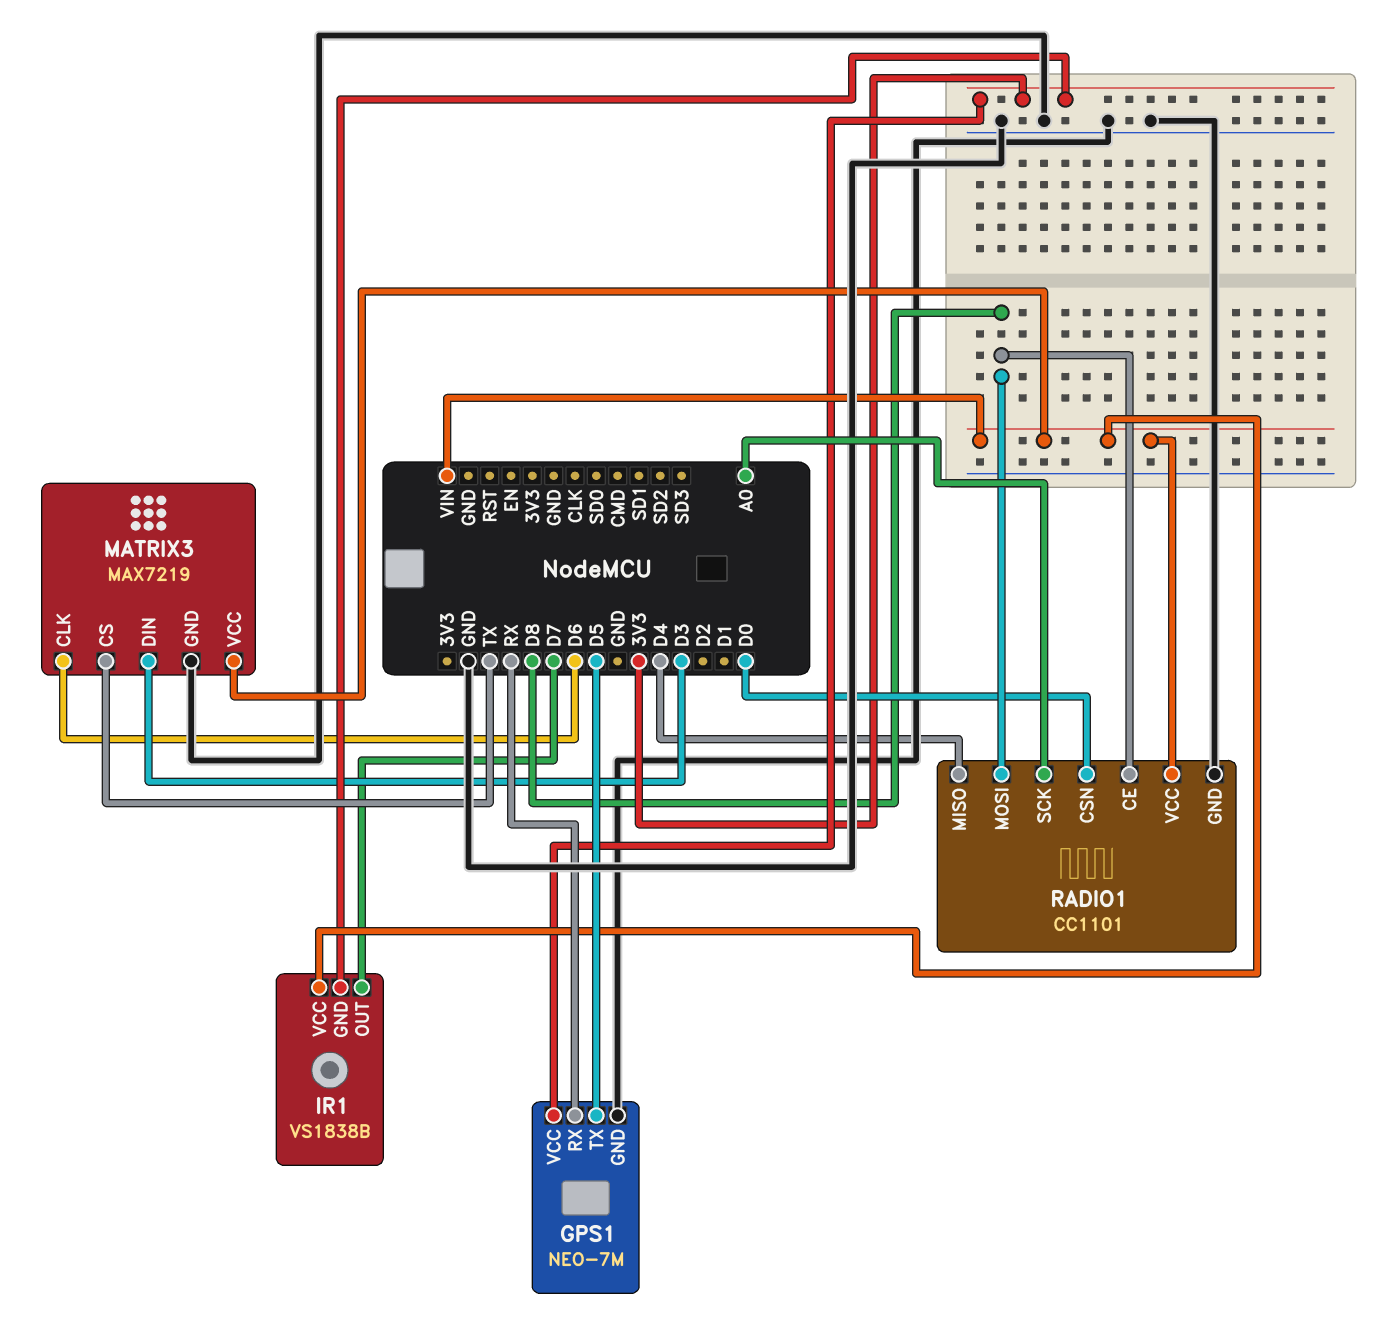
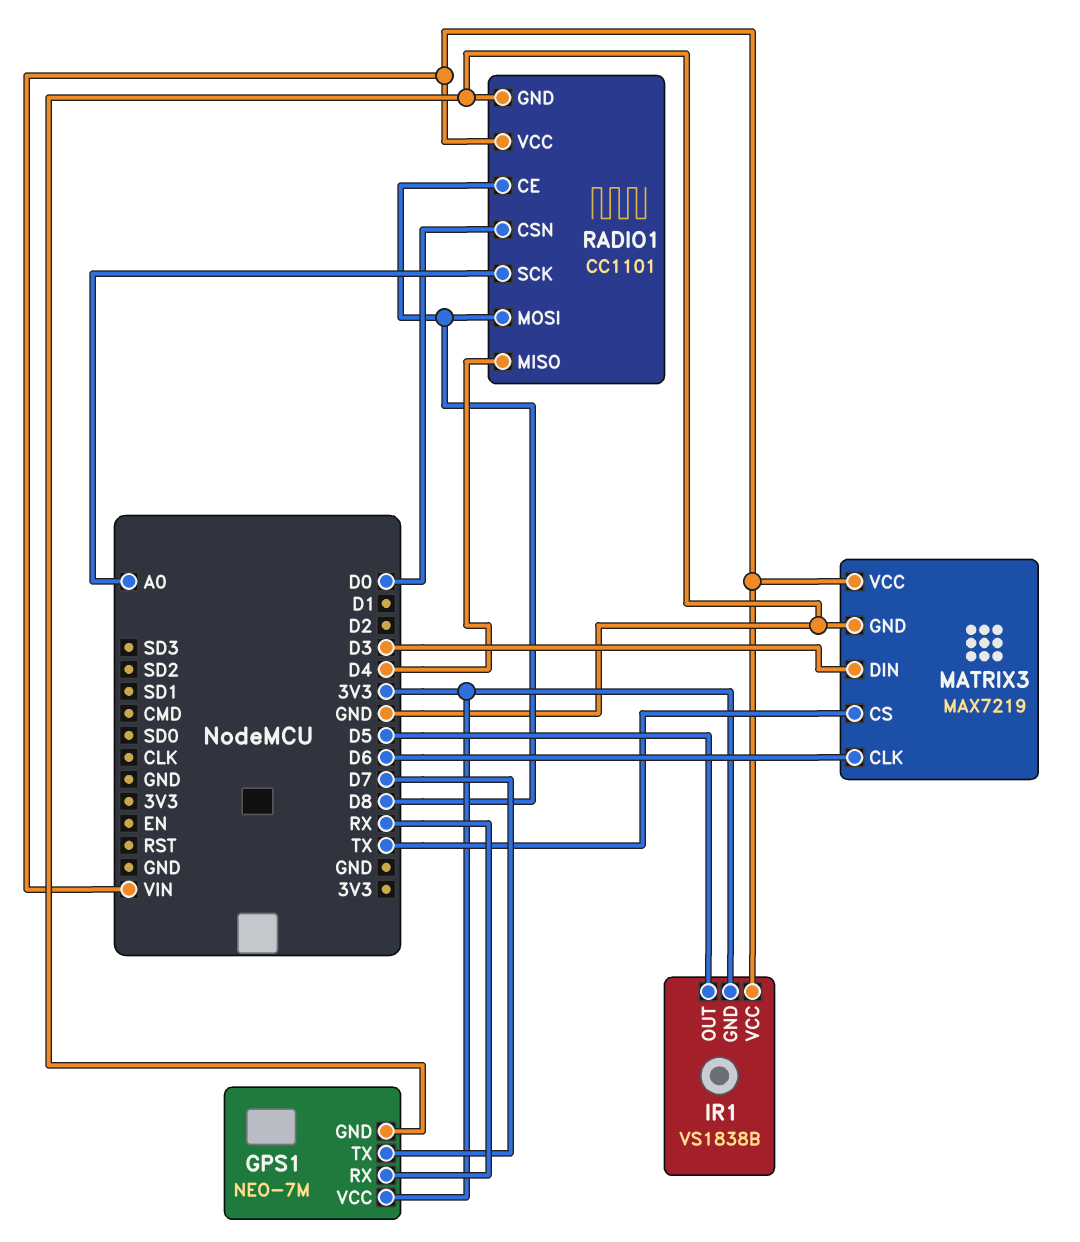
GPS1 pin TX: D5 -> D7
IR1 pin OUT: D7 -> D5

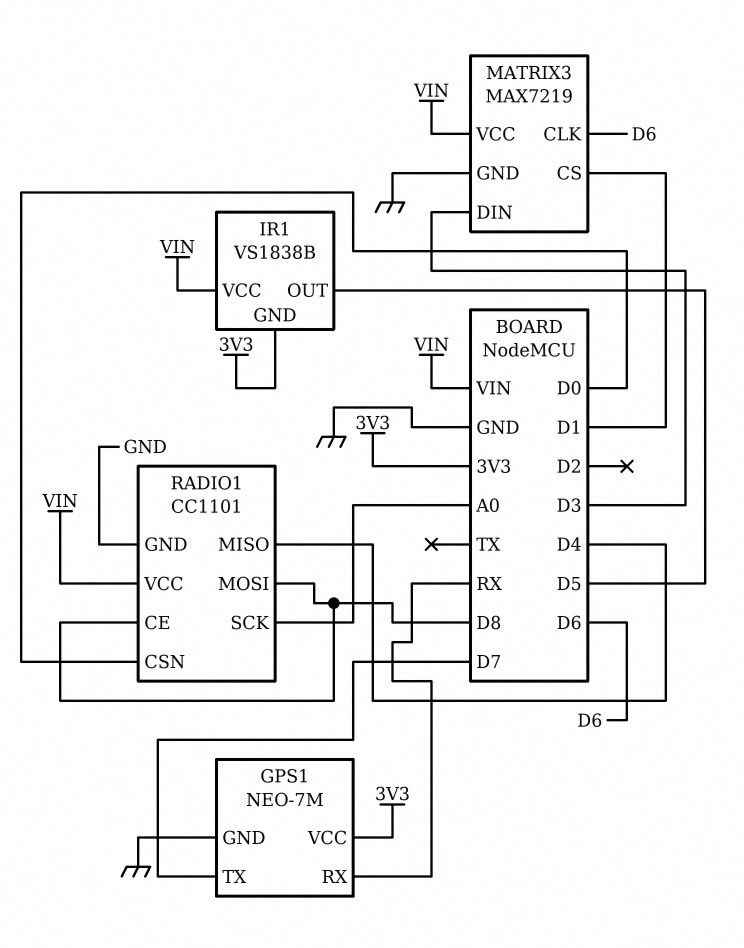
MATRIX3 pin CS: TX -> D1

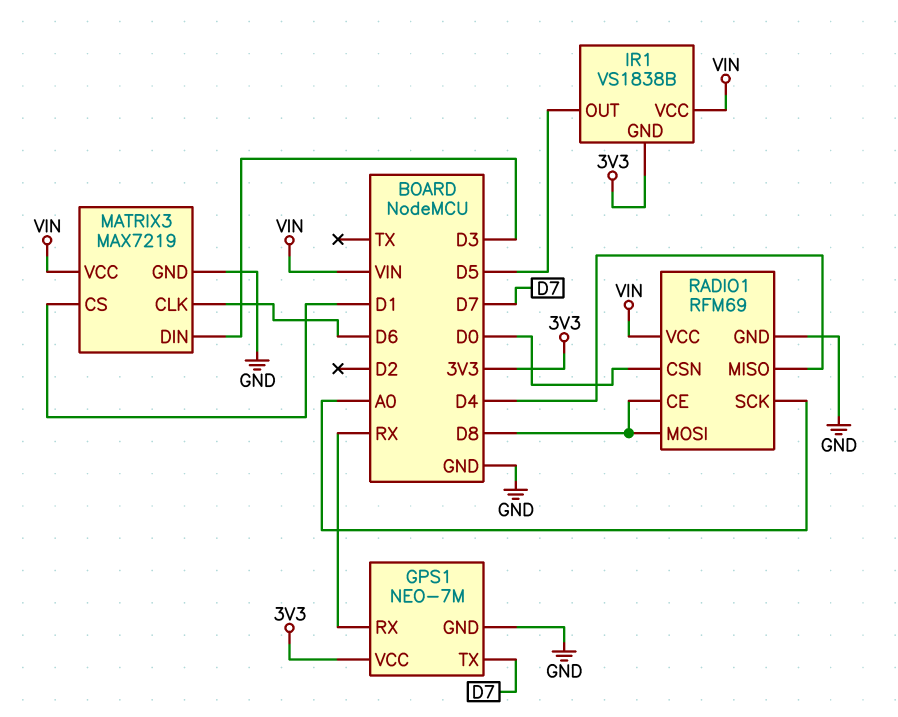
RADIO1: CC1101 -> RFM69

